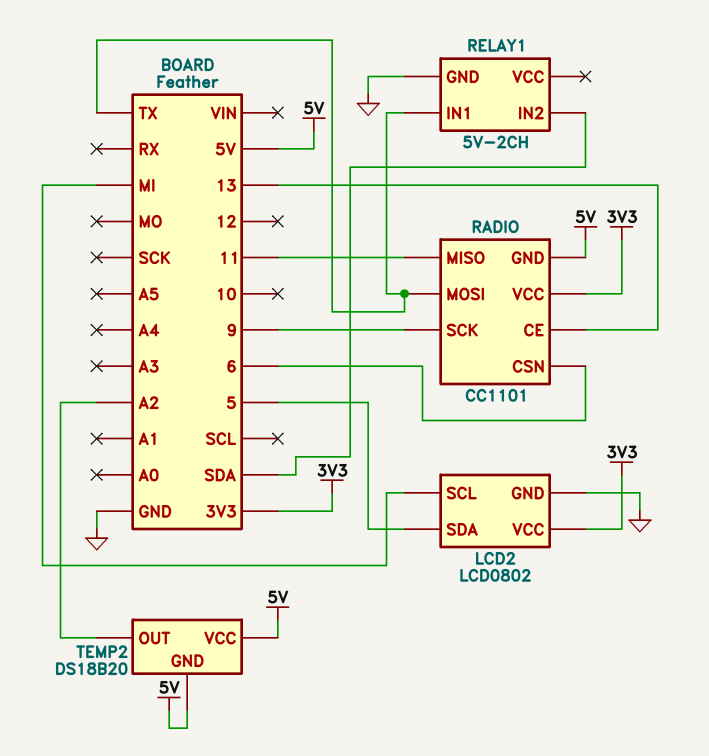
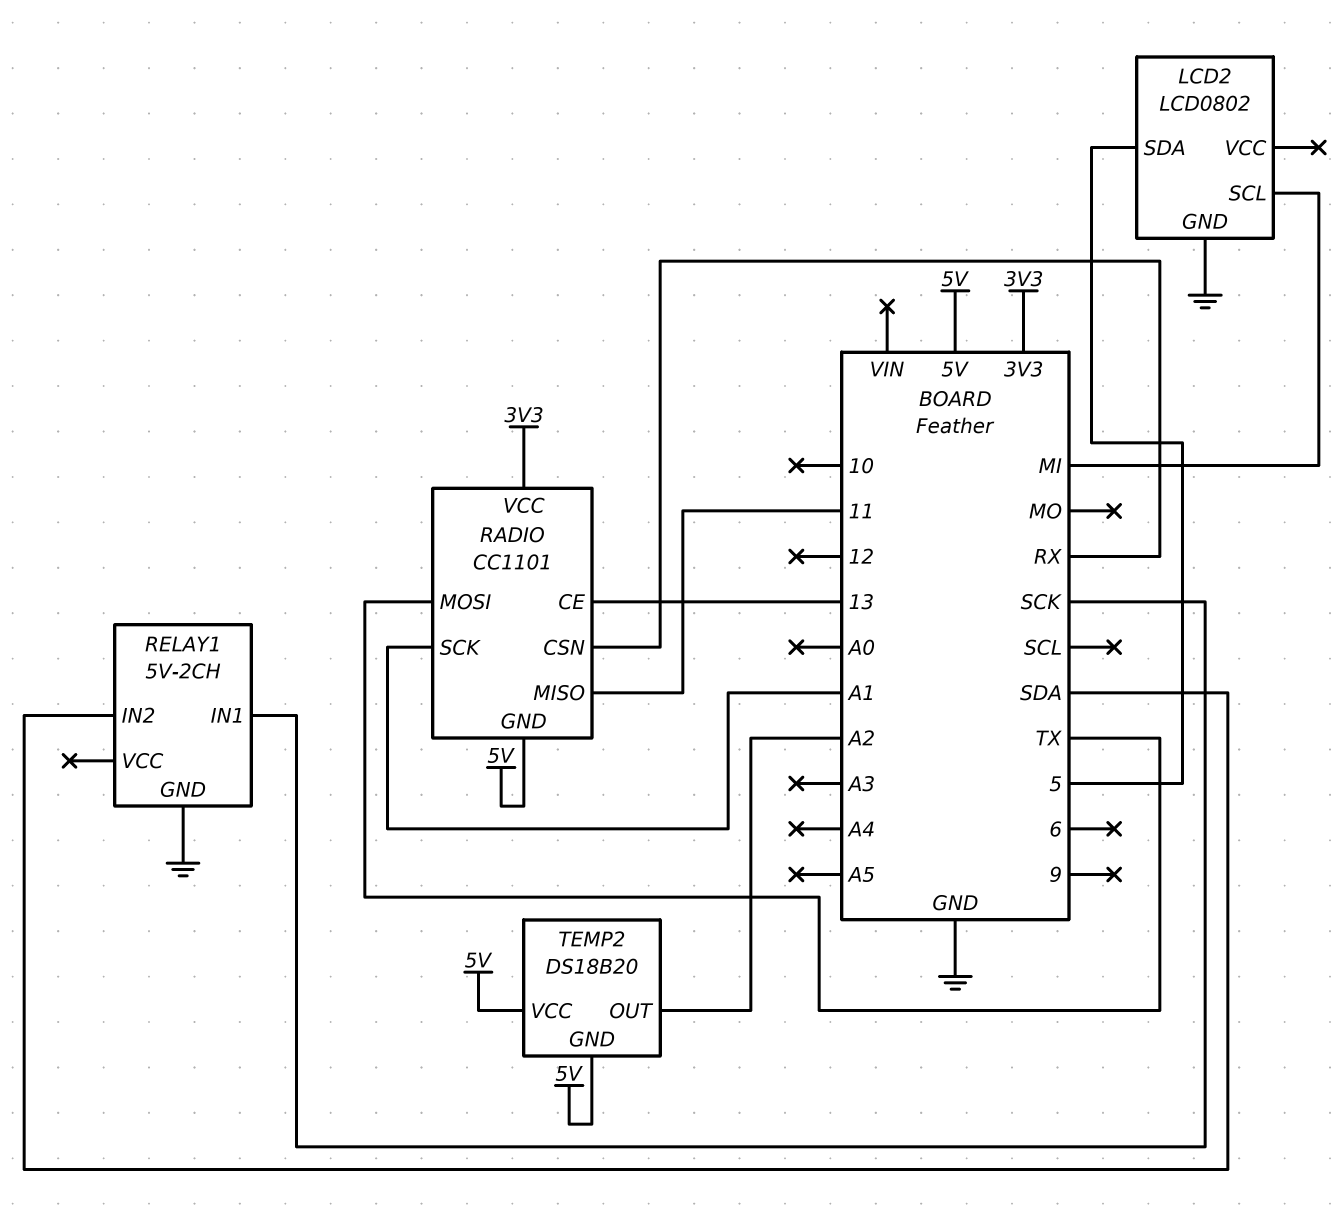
LCD2 pin VCC: 3V3 -> none
RADIO pin CSN: 6 -> RX
RADIO pin SCK: 9 -> A1
RELAY1 pin IN1: TX -> SCK

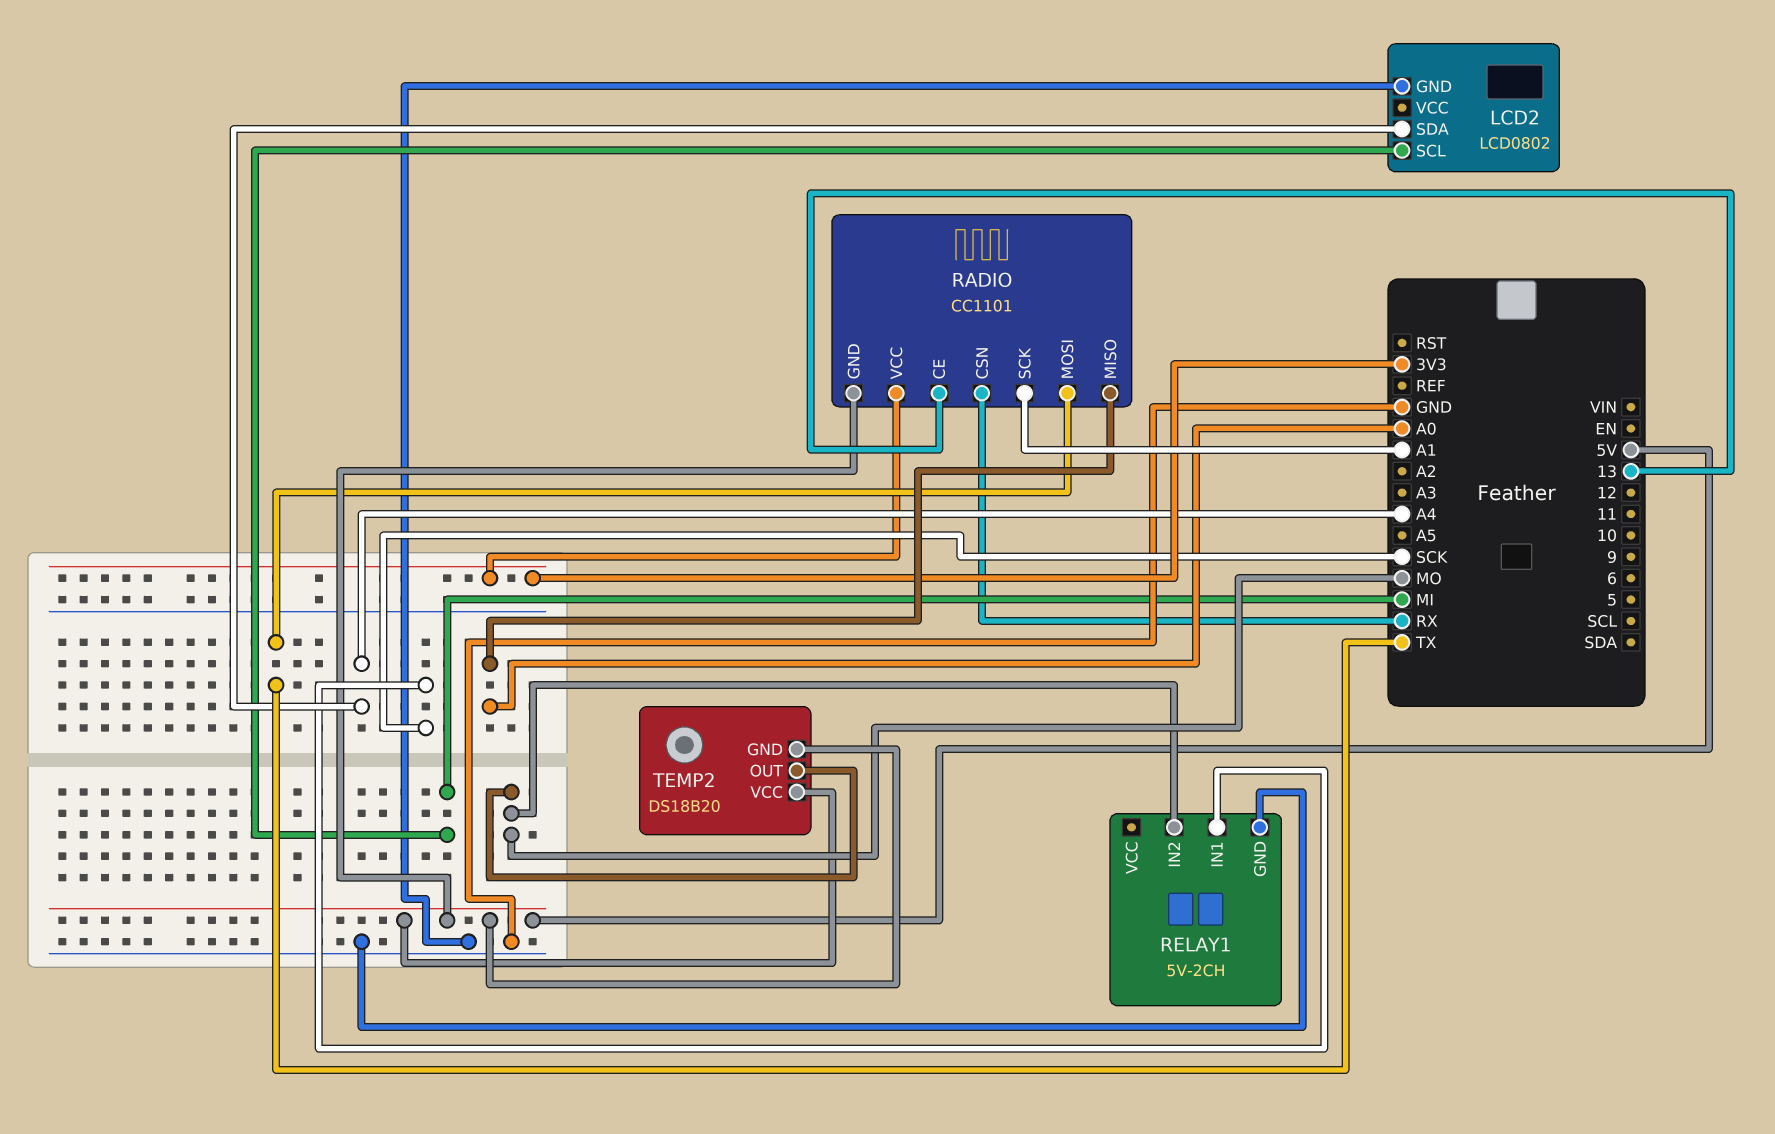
LCD2 pin SDA: 5 -> A4
RADIO pin MISO: 11 -> A0
RELAY1 pin IN2: SDA -> MO
TEMP2 pin OUT: A2 -> MO

